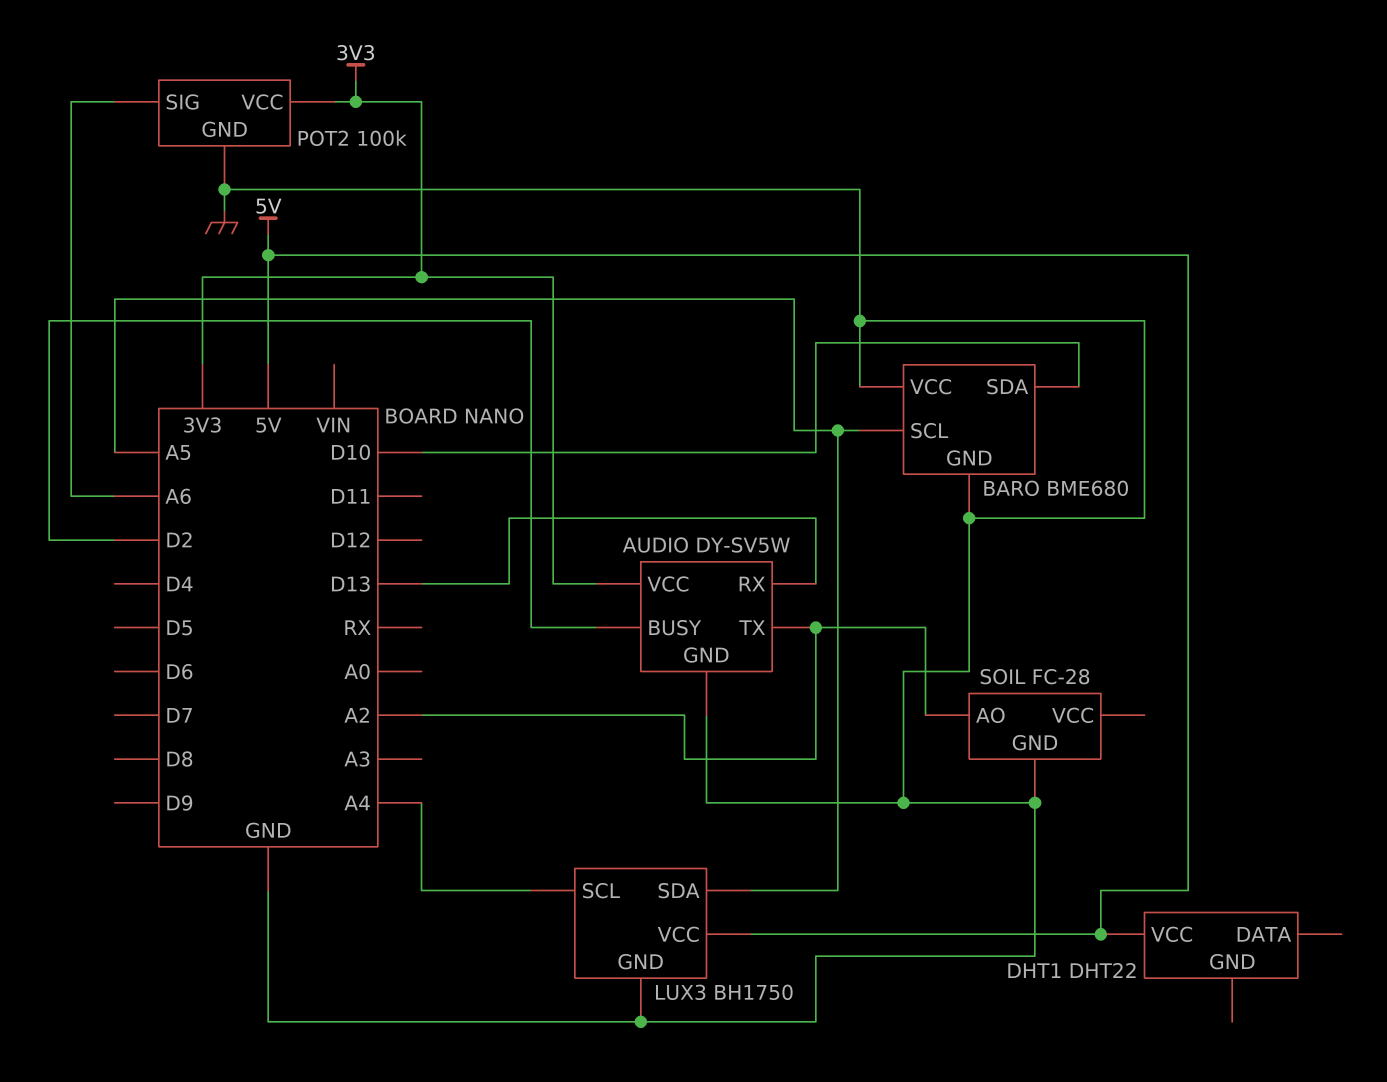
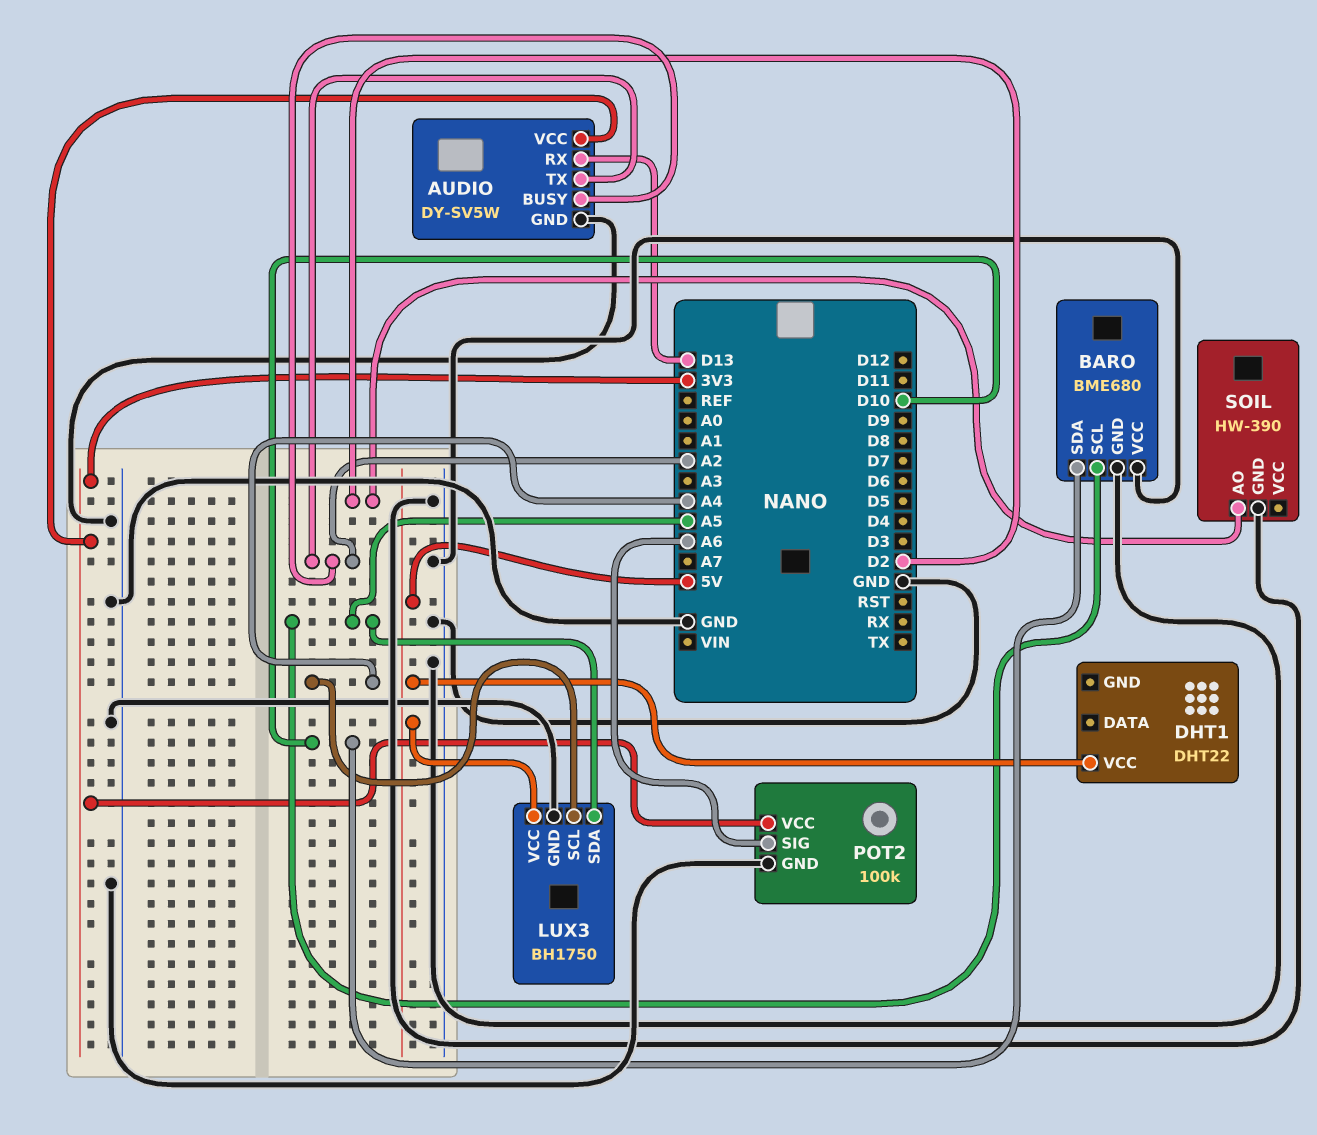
AUDIO pin BUSY: D2 -> A2
SOIL: FC-28 -> HW-390
SOIL pin AO: A2 -> D2

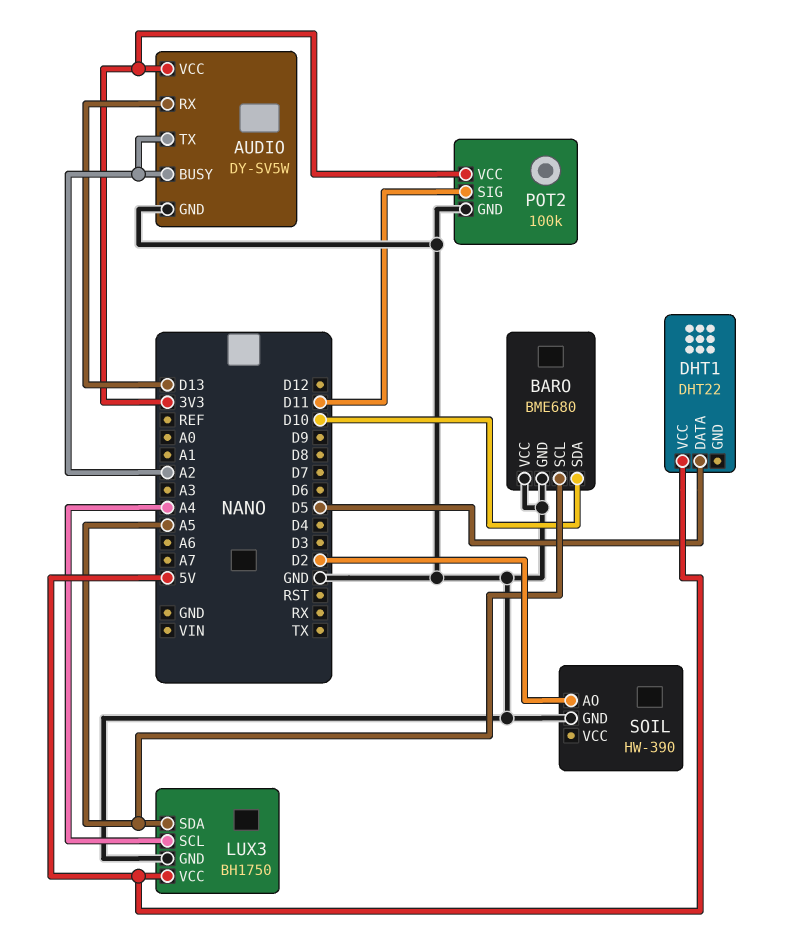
DHT1 pin DATA: none -> D5
POT2 pin SIG: A6 -> D11

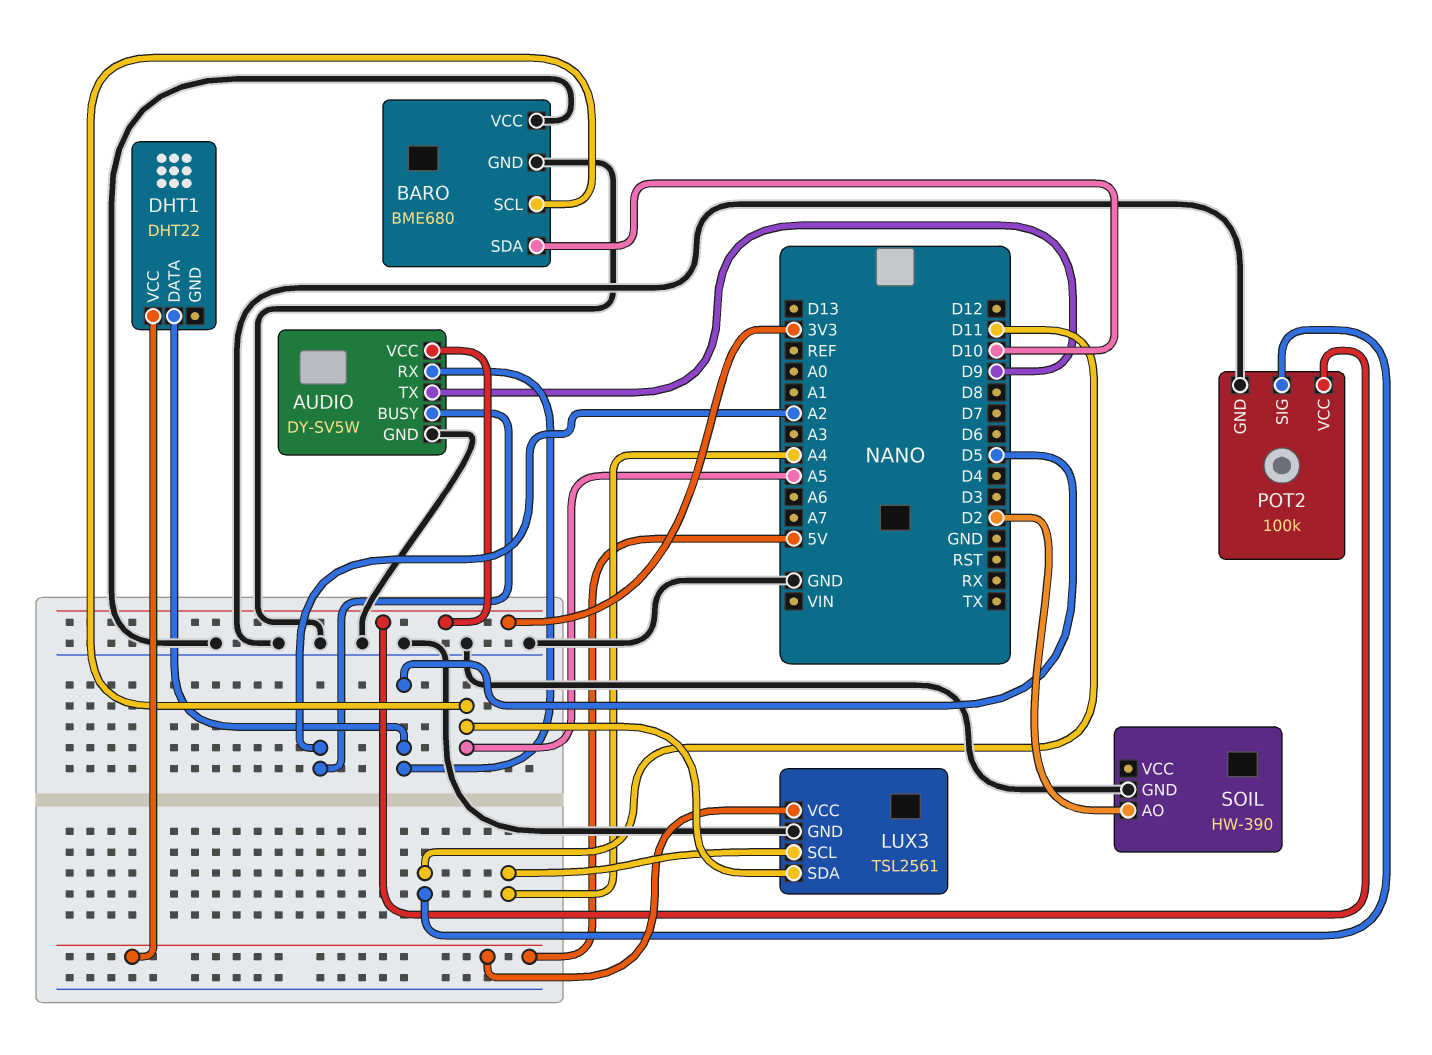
AUDIO pin RX: D13 -> D5
AUDIO pin TX: A2 -> D9
LUX3: BH1750 -> TSL2561

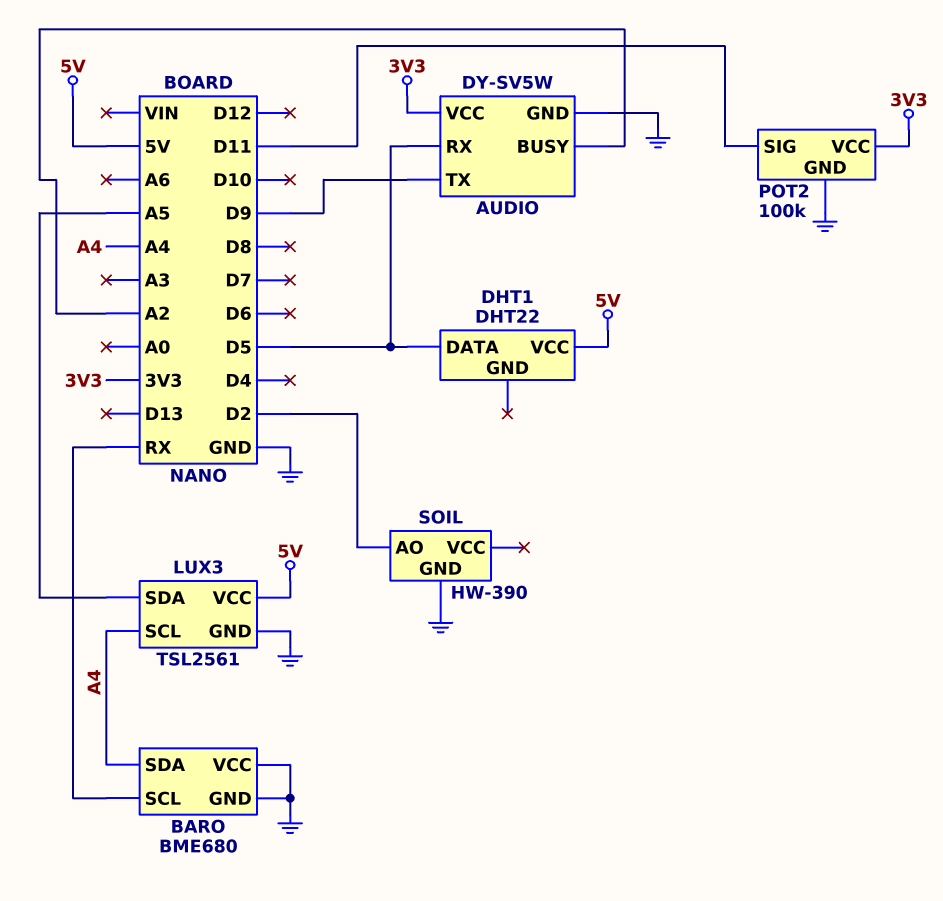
BARO pin SCL: A5 -> RX
BARO pin SDA: D10 -> A4

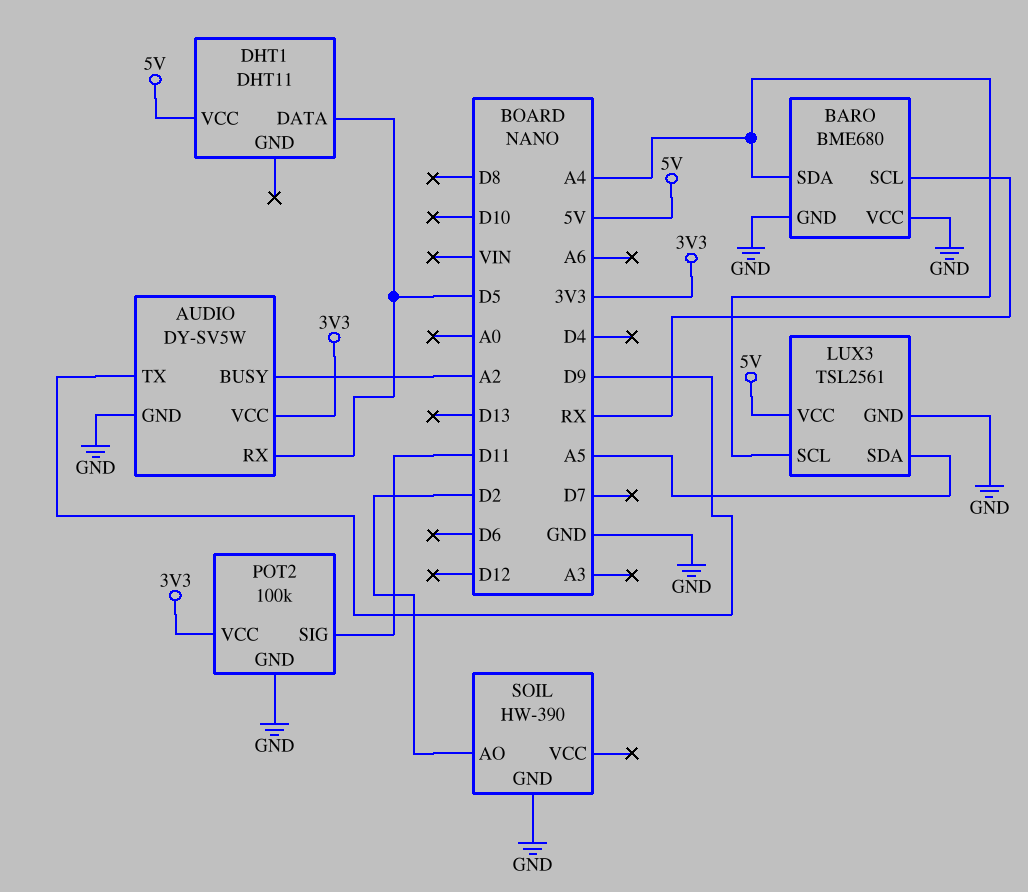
DHT1: DHT22 -> DHT11

